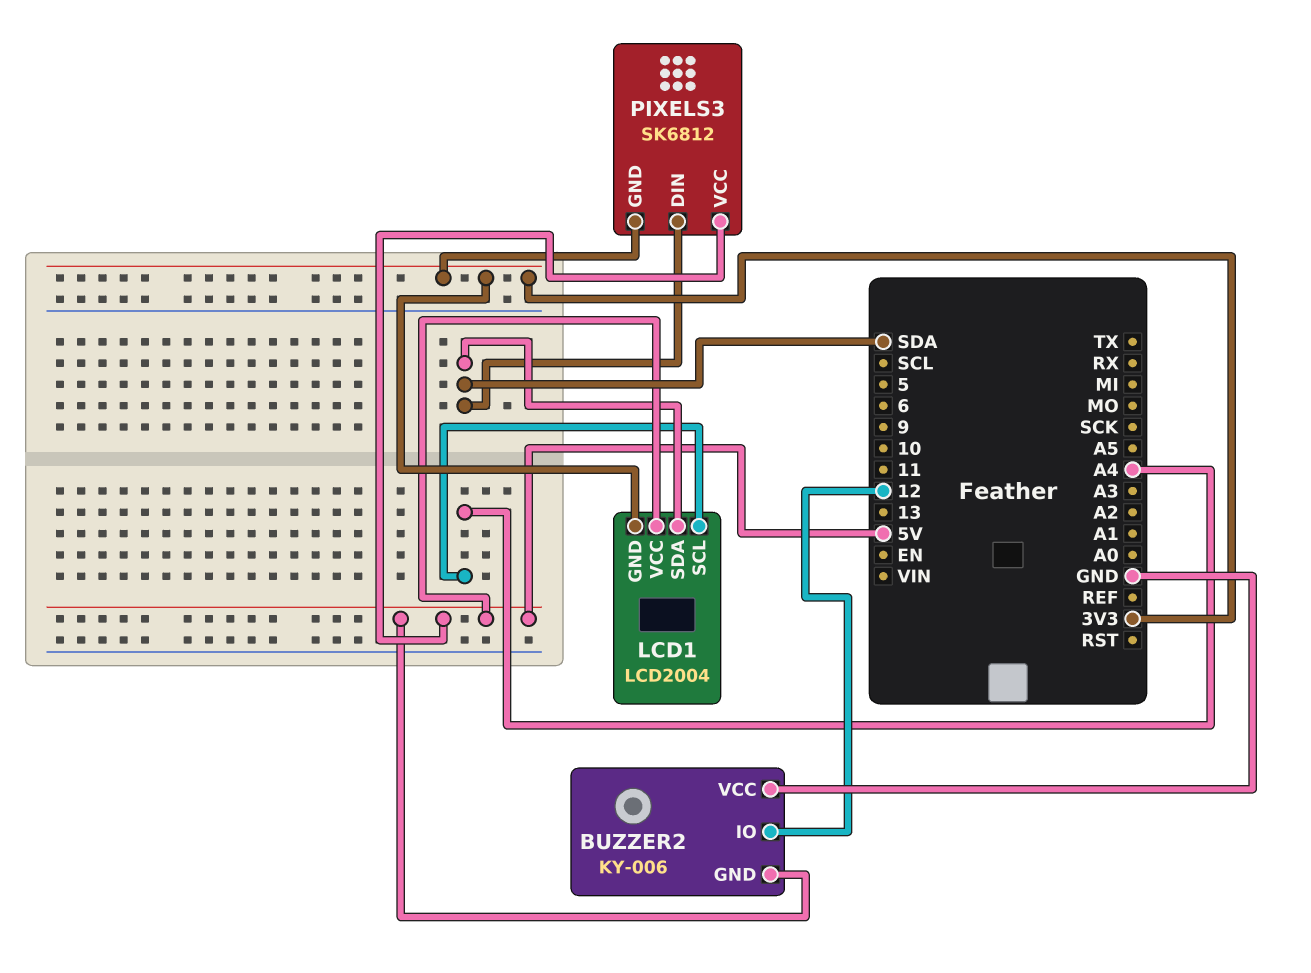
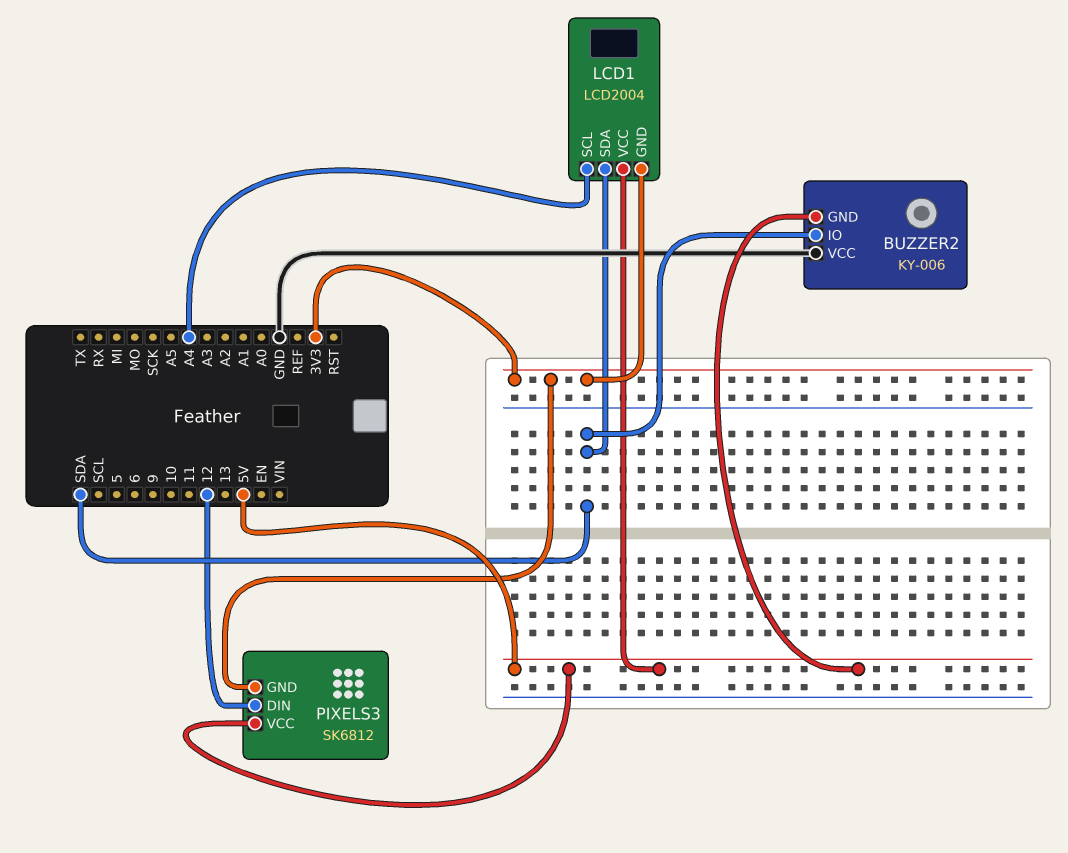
BUZZER2 pin IO: 12 -> SDA
PIXELS3 pin DIN: SDA -> 12

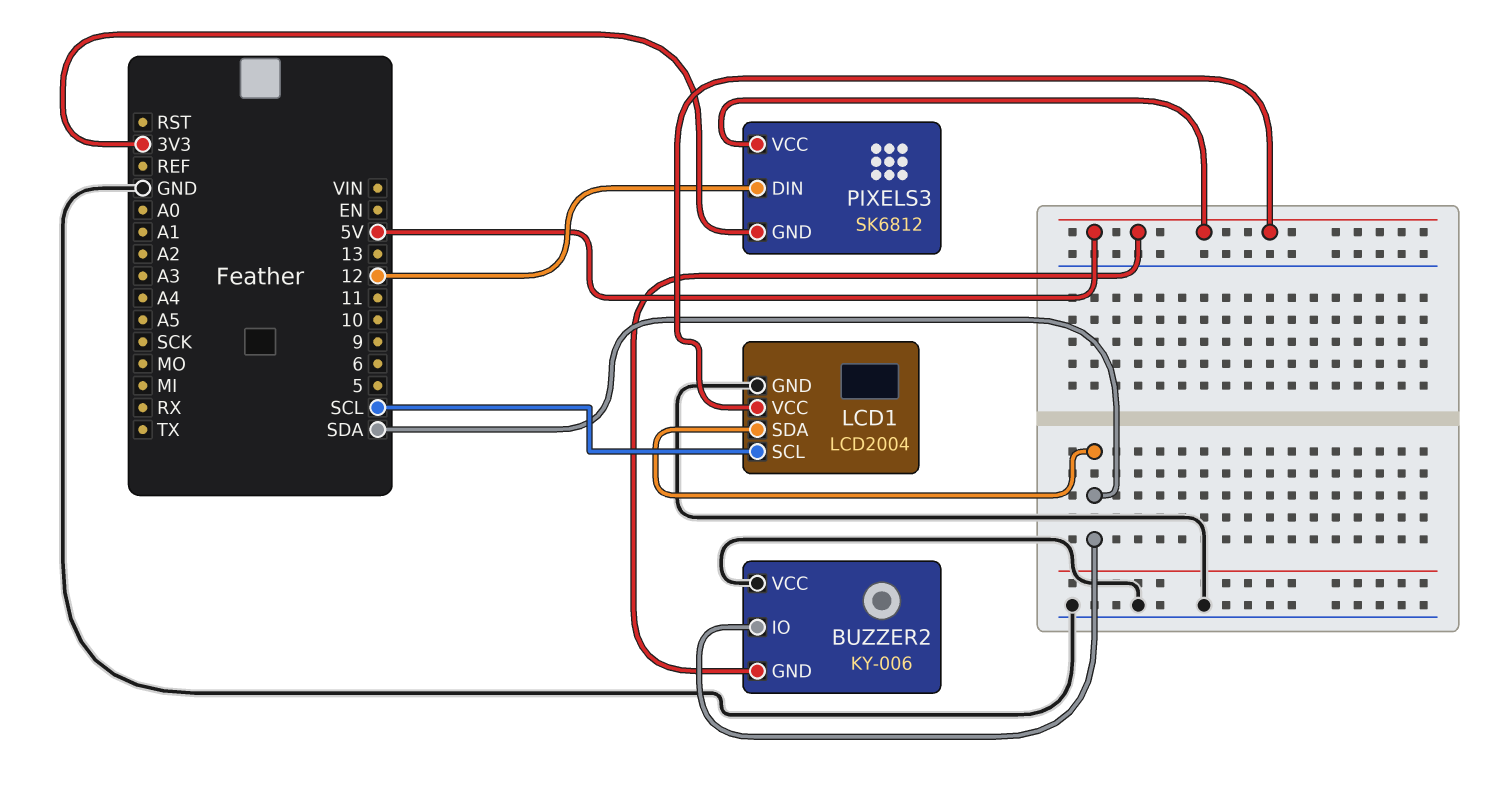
LCD1 pin GND: 3V3 -> GND
LCD1 pin SCL: A4 -> SCL

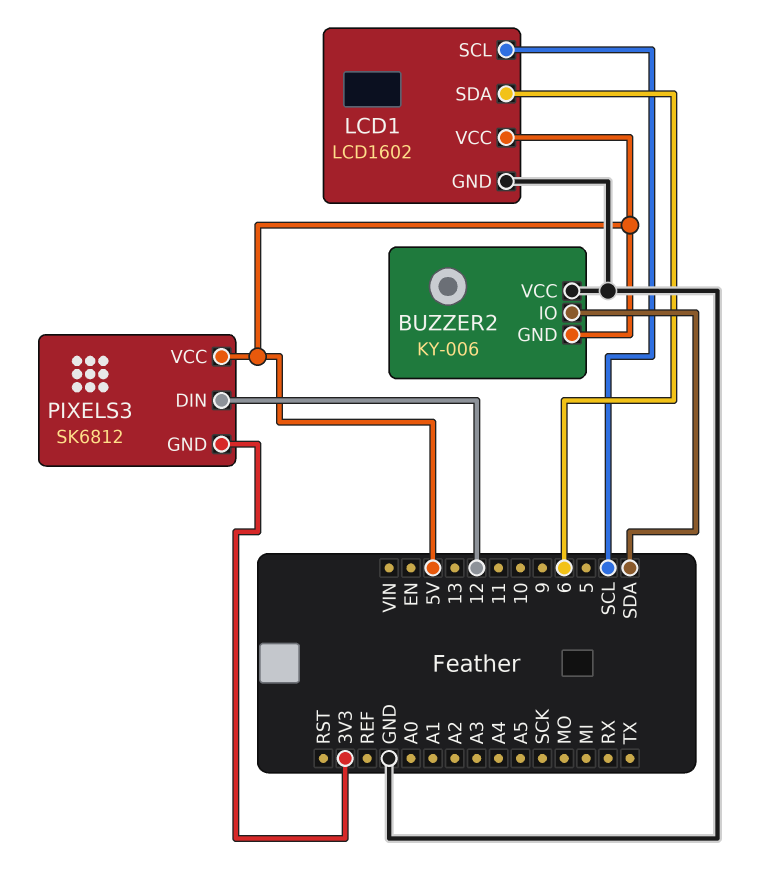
LCD1: LCD2004 -> LCD1602
LCD1 pin SDA: SDA -> 6

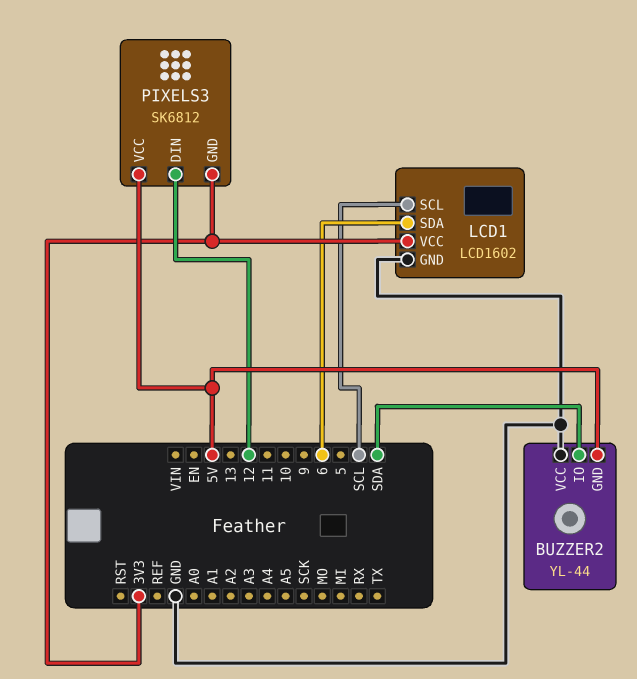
BUZZER2: KY-006 -> YL-44
LCD1 pin VCC: 5V -> 3V3

